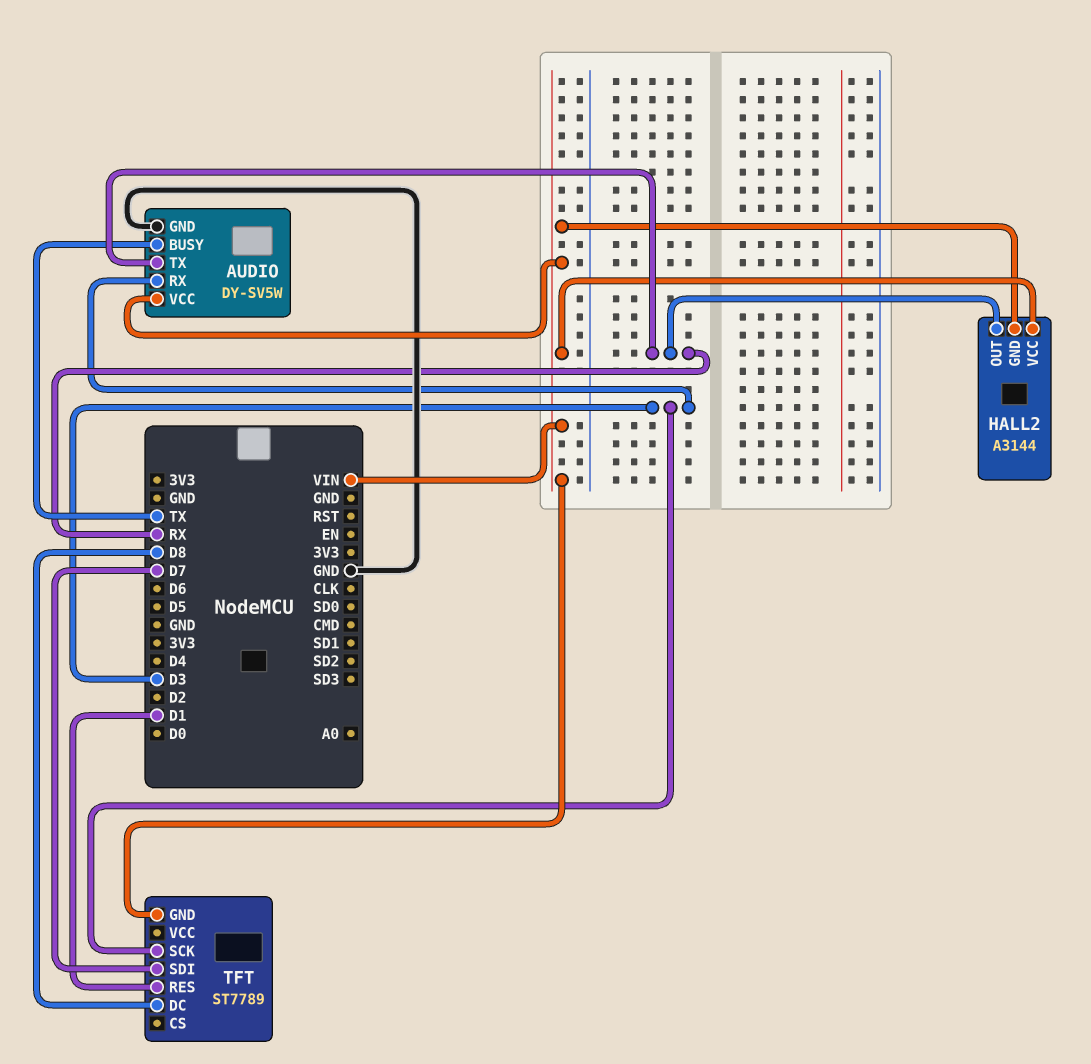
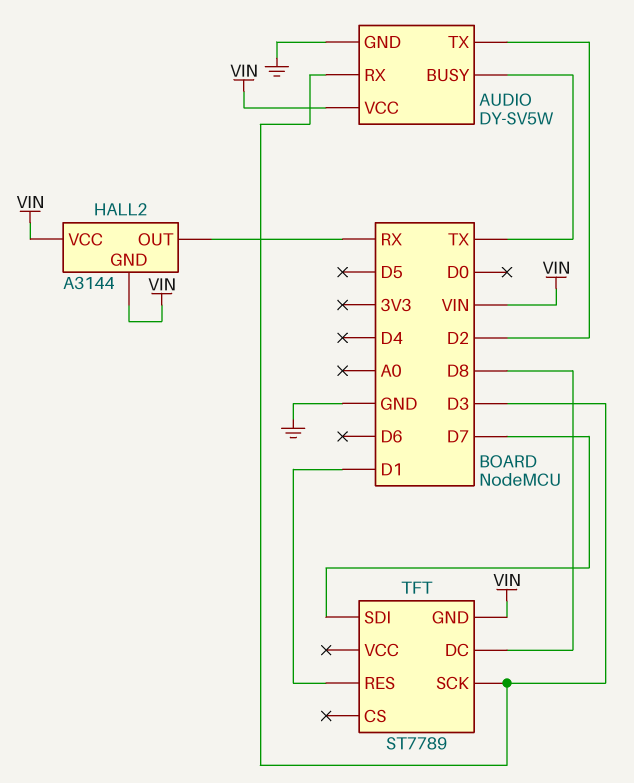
AUDIO pin TX: RX -> D2

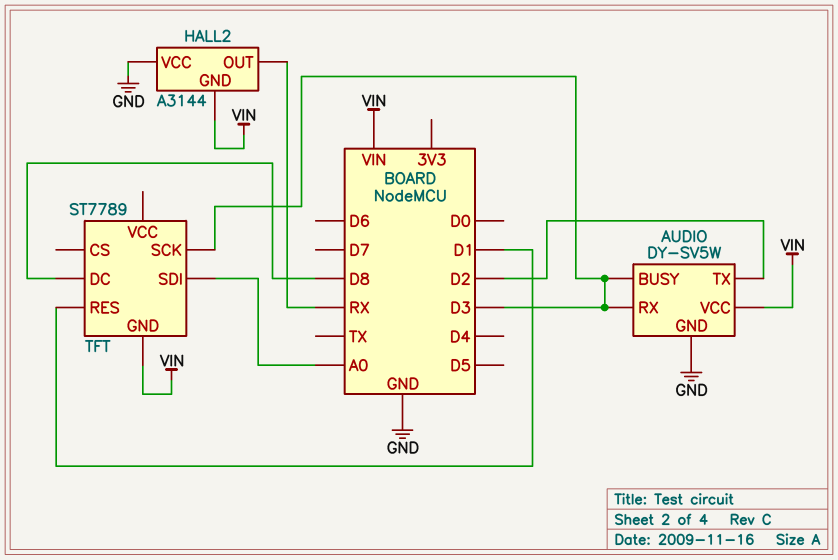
AUDIO pin BUSY: TX -> D3
HALL2 pin VCC: VIN -> GND
TFT pin SDI: D7 -> A0

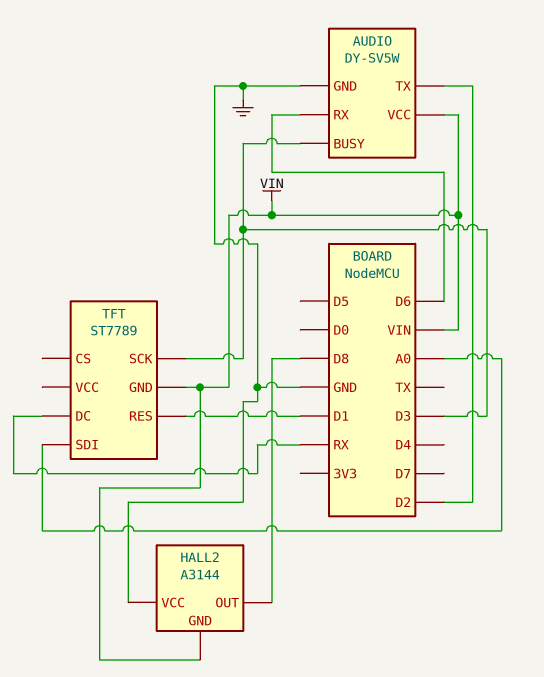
AUDIO pin RX: D3 -> D6
HALL2 pin OUT: RX -> D8
TFT pin DC: D8 -> RX

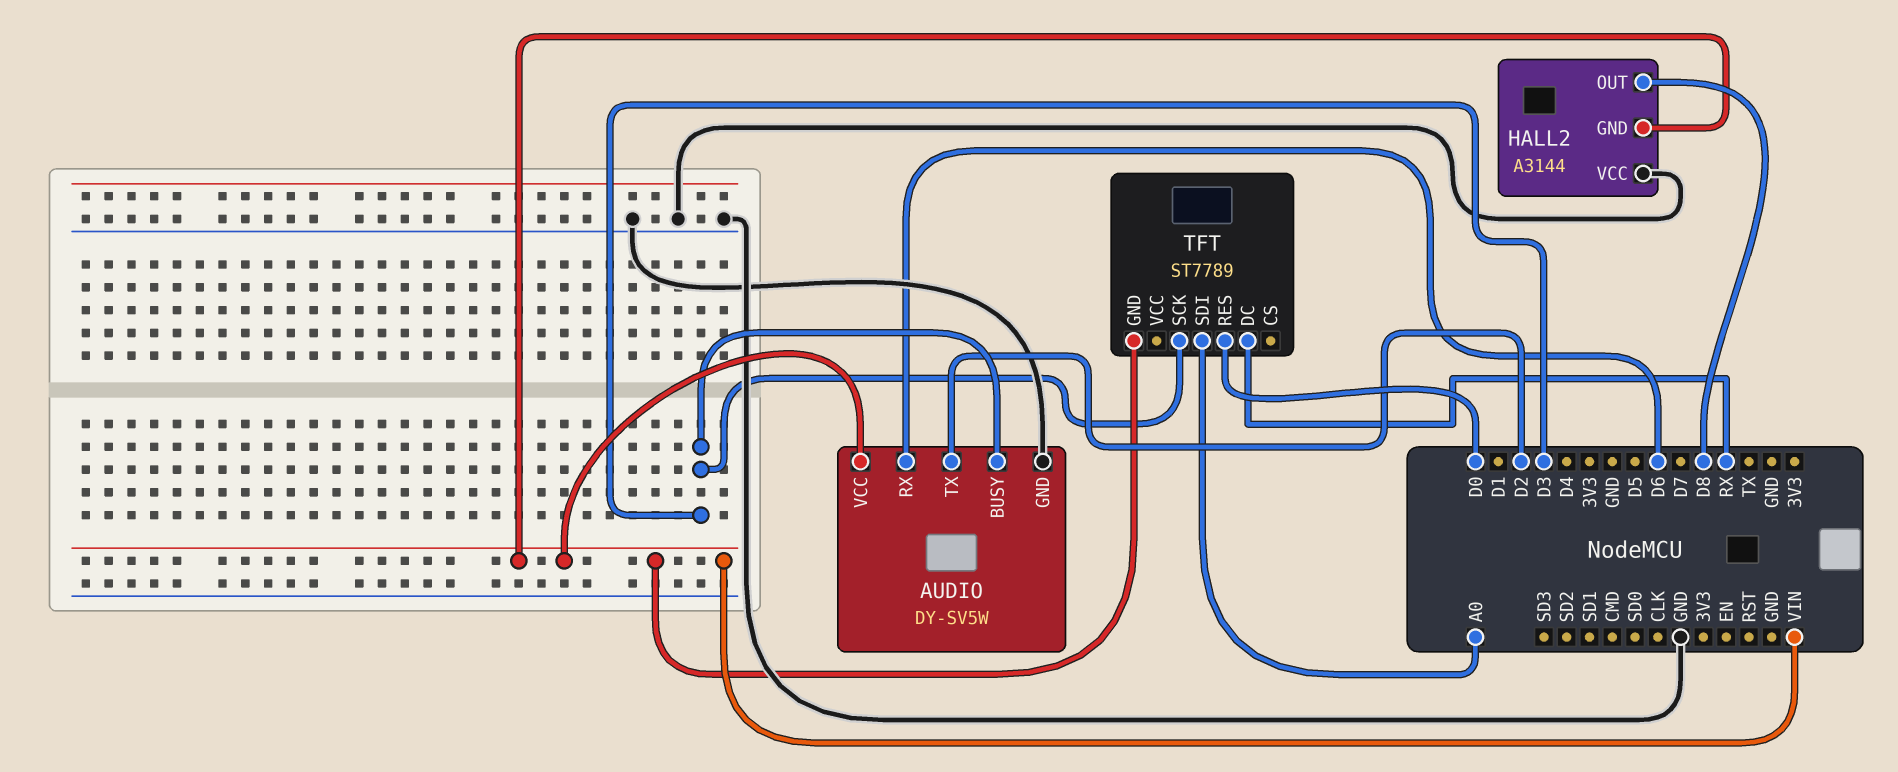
TFT pin RES: D1 -> D0

